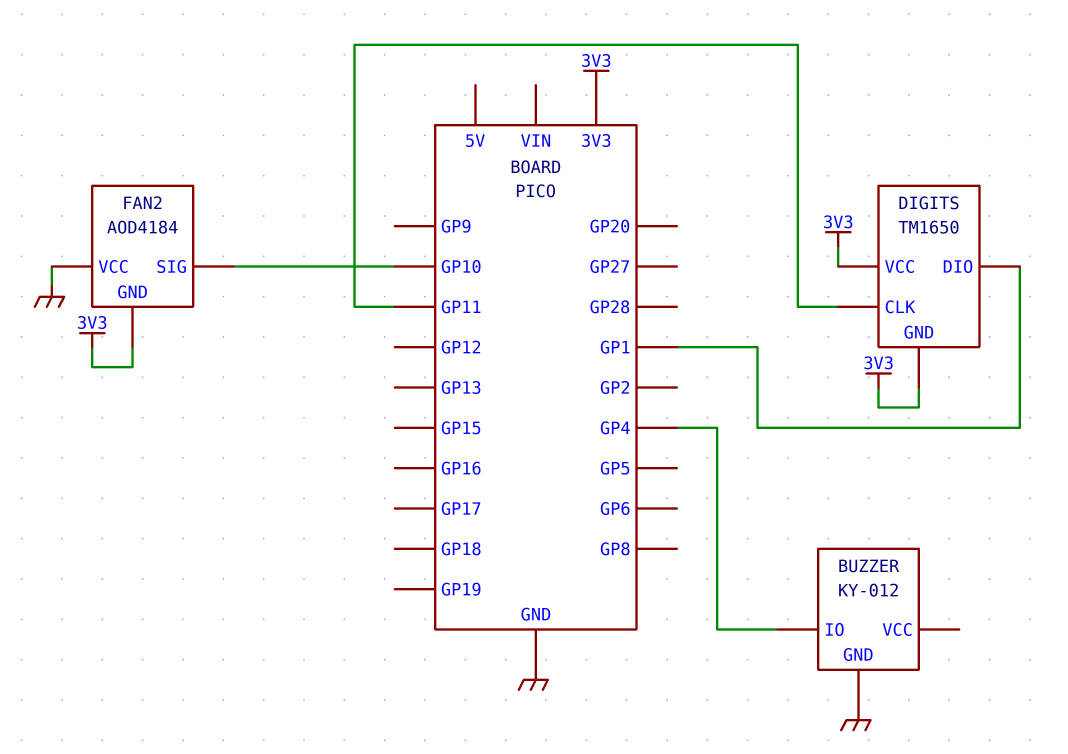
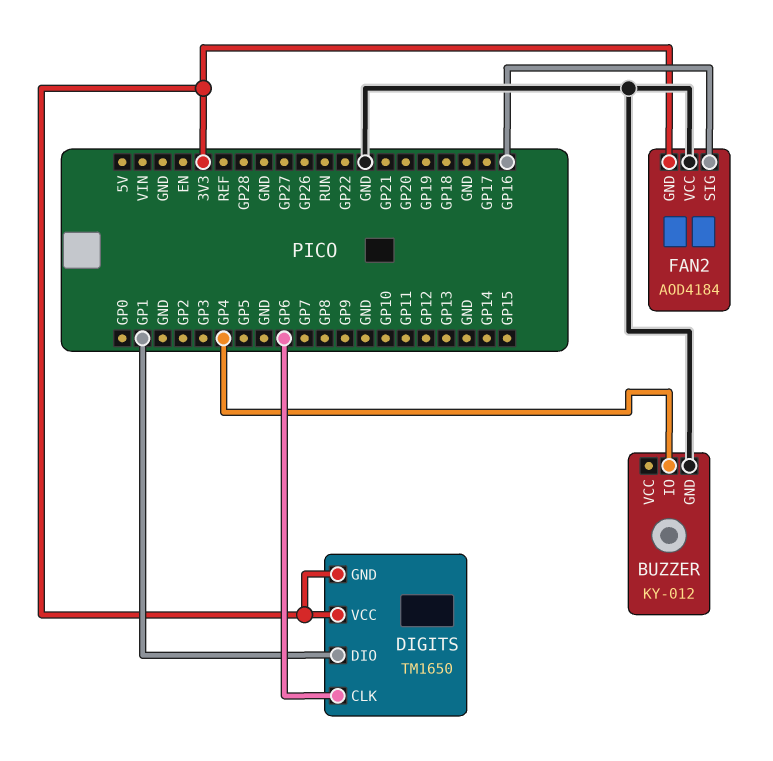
DIGITS pin CLK: GP11 -> GP6
FAN2 pin SIG: GP10 -> GP16

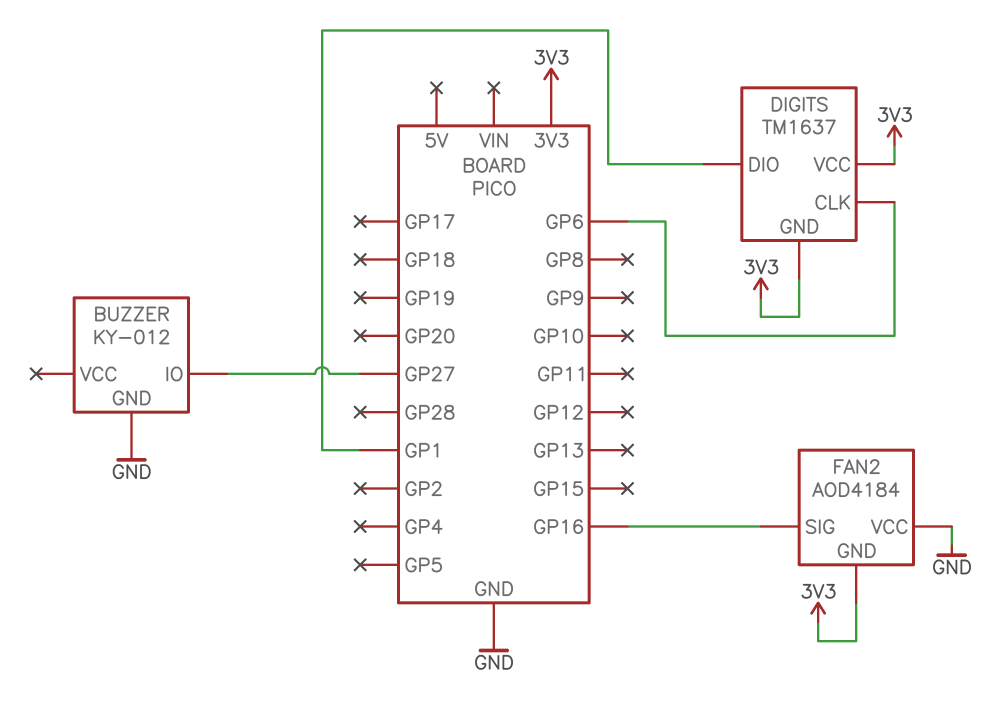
BUZZER pin IO: GP4 -> GP27
DIGITS: TM1650 -> TM1637

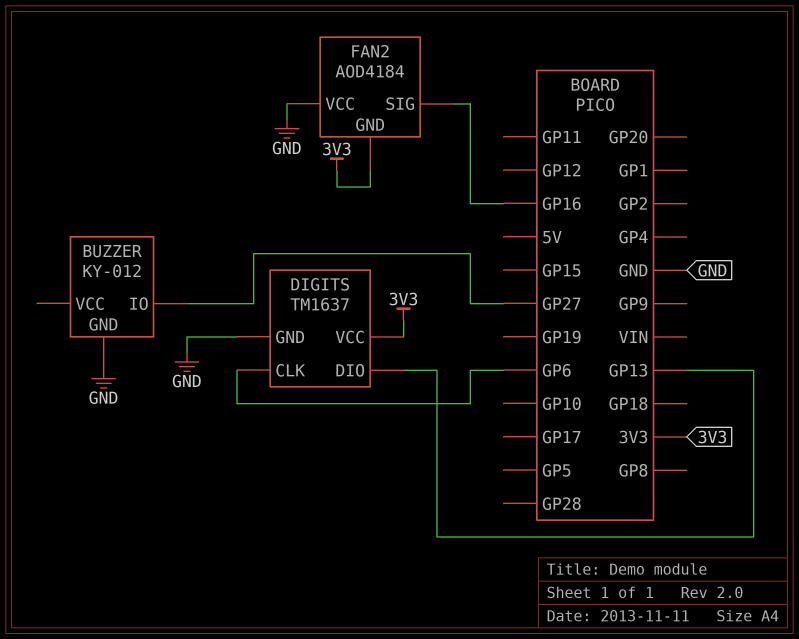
DIGITS pin DIO: GP1 -> GP13
DIGITS pin GND: 3V3 -> GND

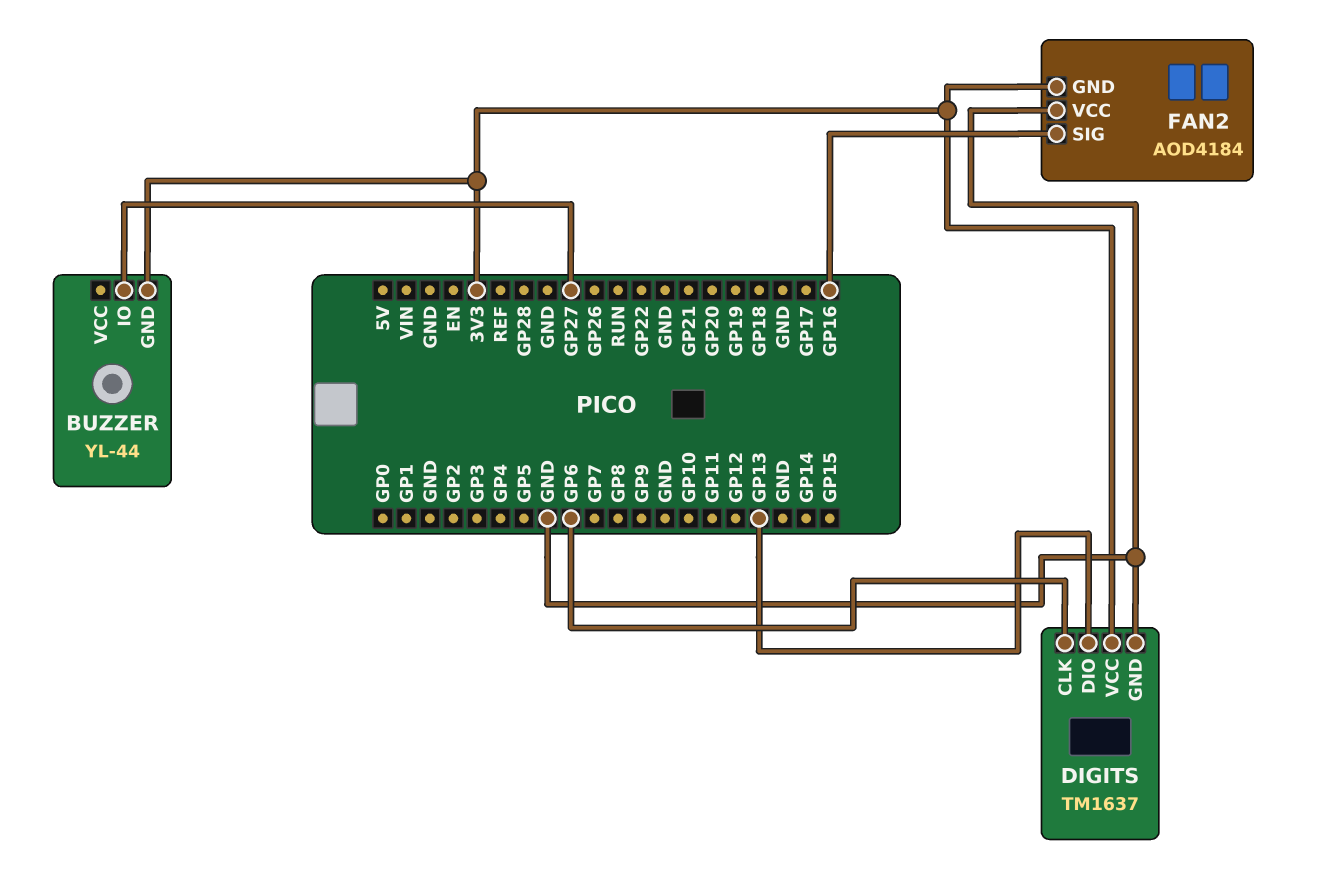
BUZZER: KY-012 -> YL-44
BUZZER pin GND: GND -> 3V3

